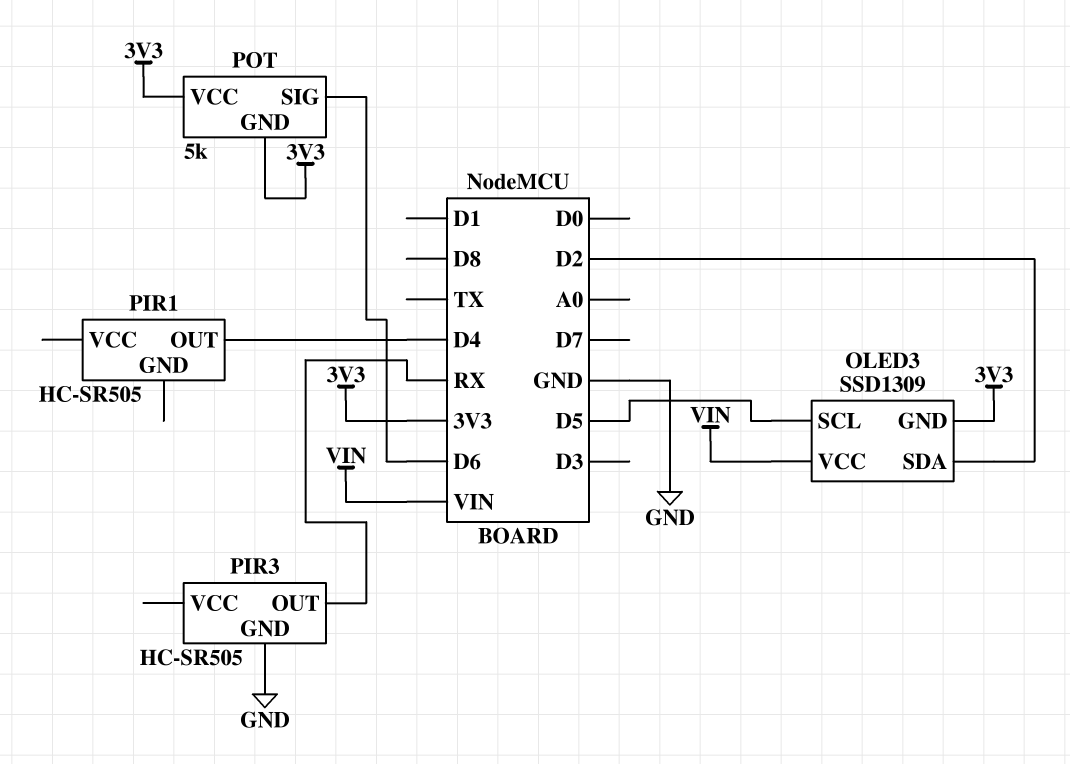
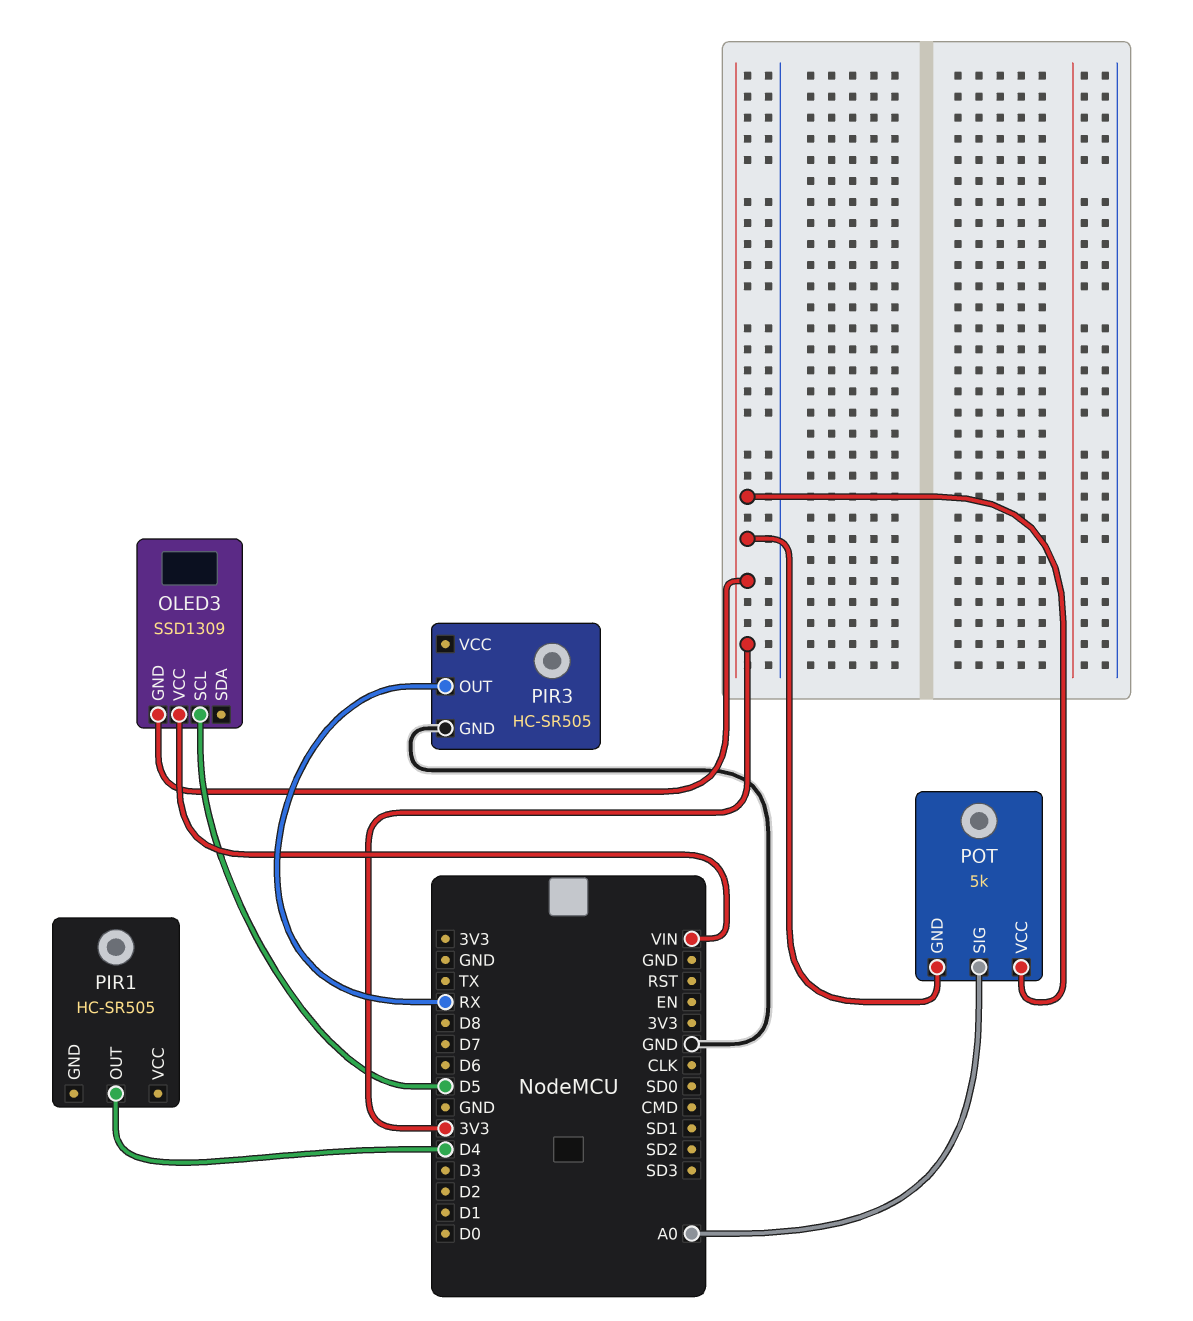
OLED3 pin SDA: D2 -> none
POT pin SIG: D6 -> A0

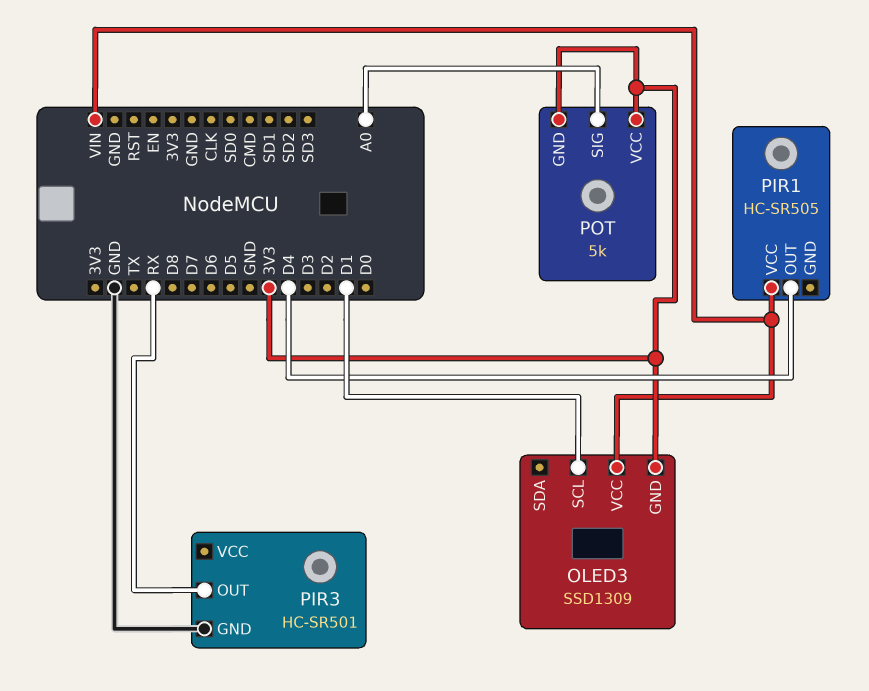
OLED3 pin SCL: D5 -> D1
PIR1 pin VCC: none -> VIN
PIR3: HC-SR505 -> HC-SR501

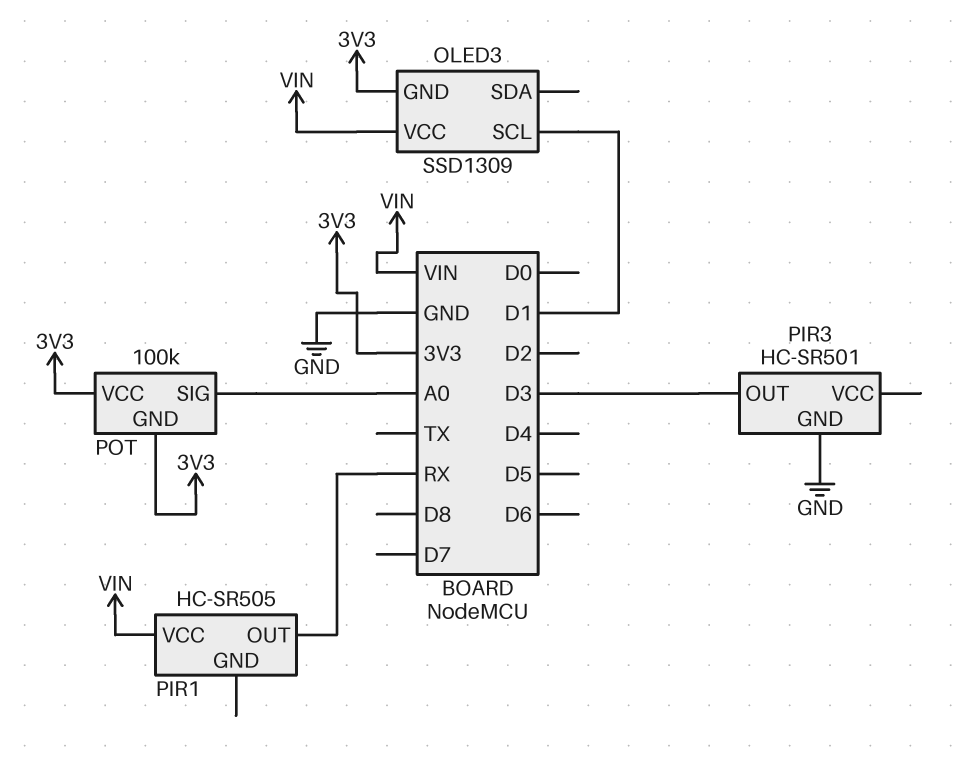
PIR1 pin OUT: D4 -> RX
PIR3 pin OUT: RX -> D3
POT: 5k -> 100k

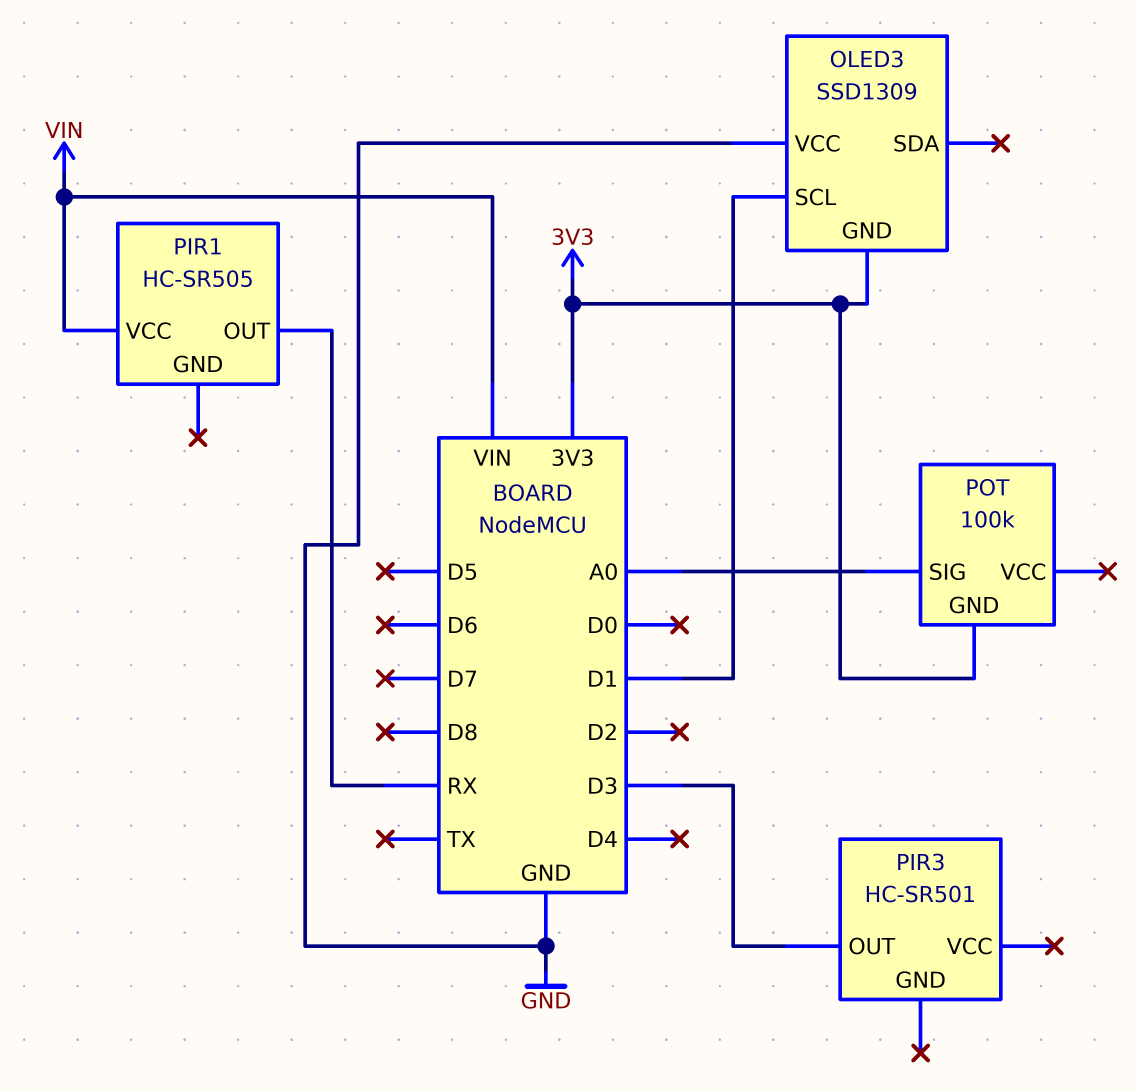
OLED3 pin VCC: VIN -> GND
PIR3 pin GND: GND -> none
POT pin VCC: 3V3 -> none

